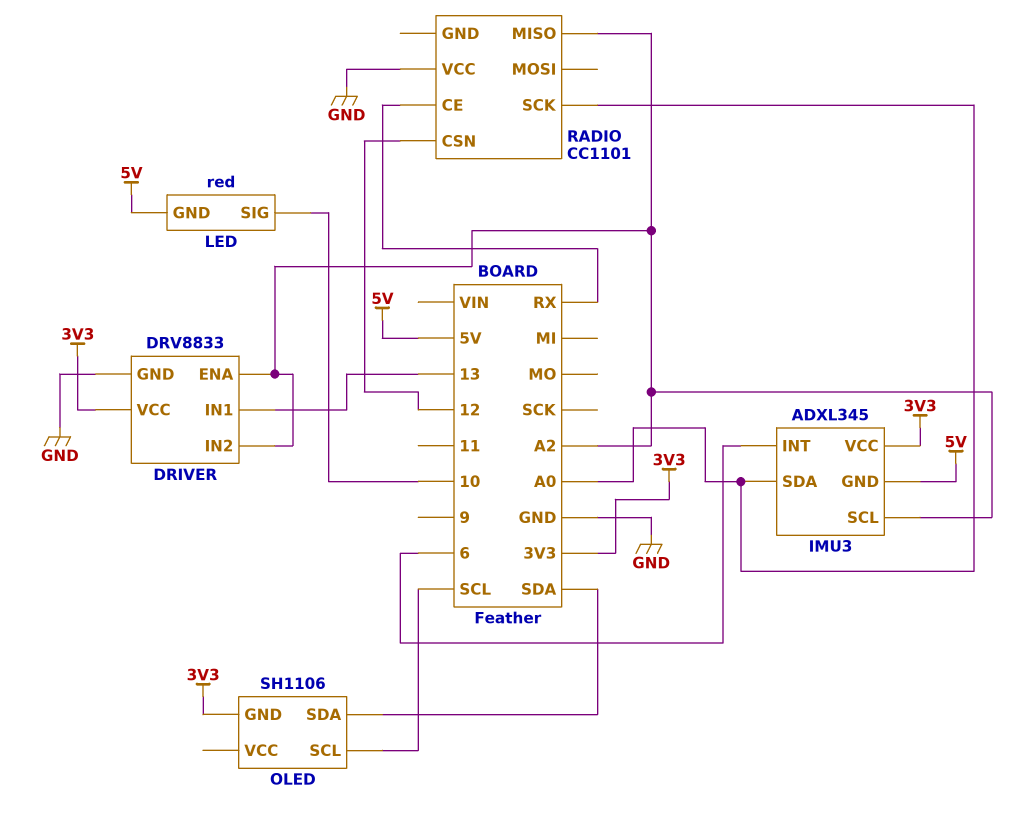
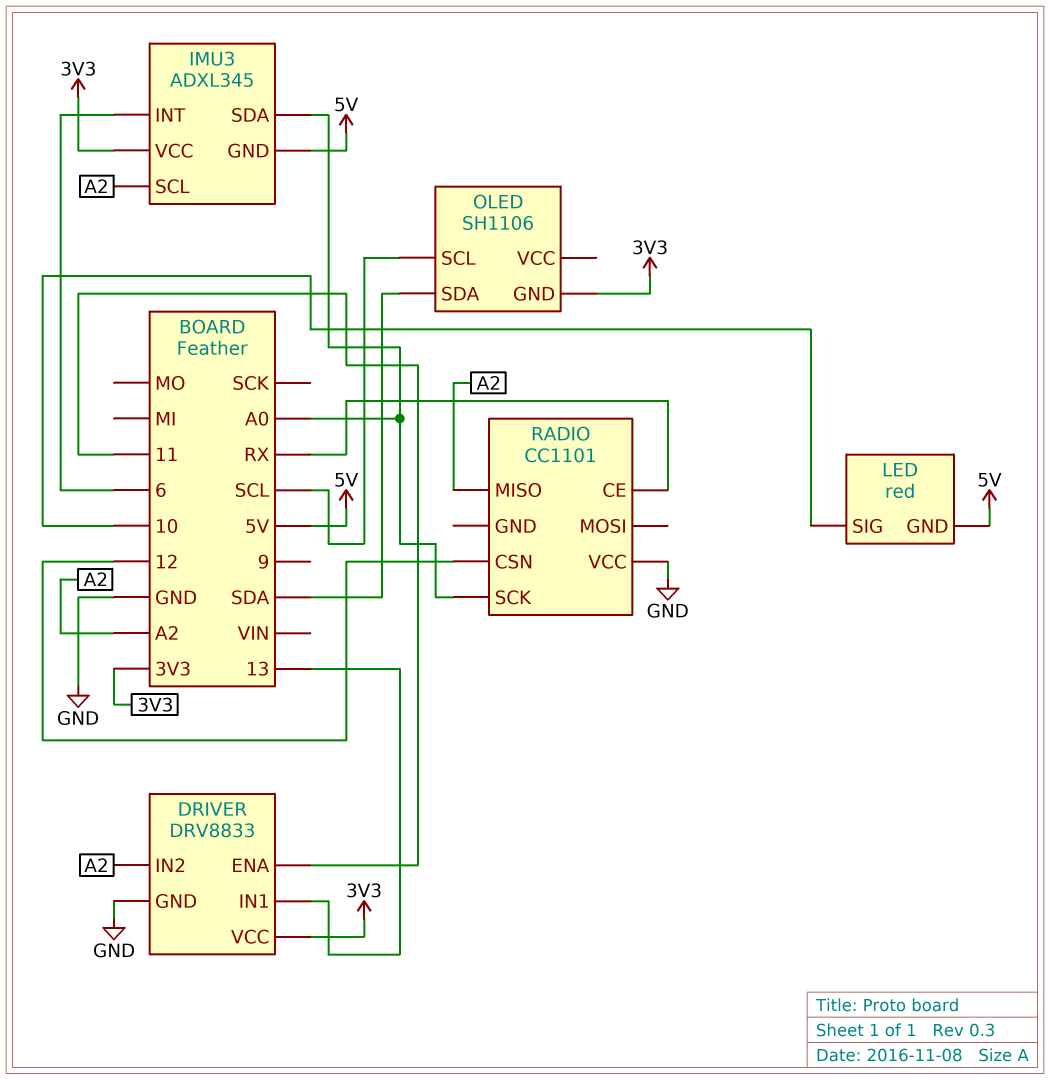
DRIVER pin ENA: A2 -> 11

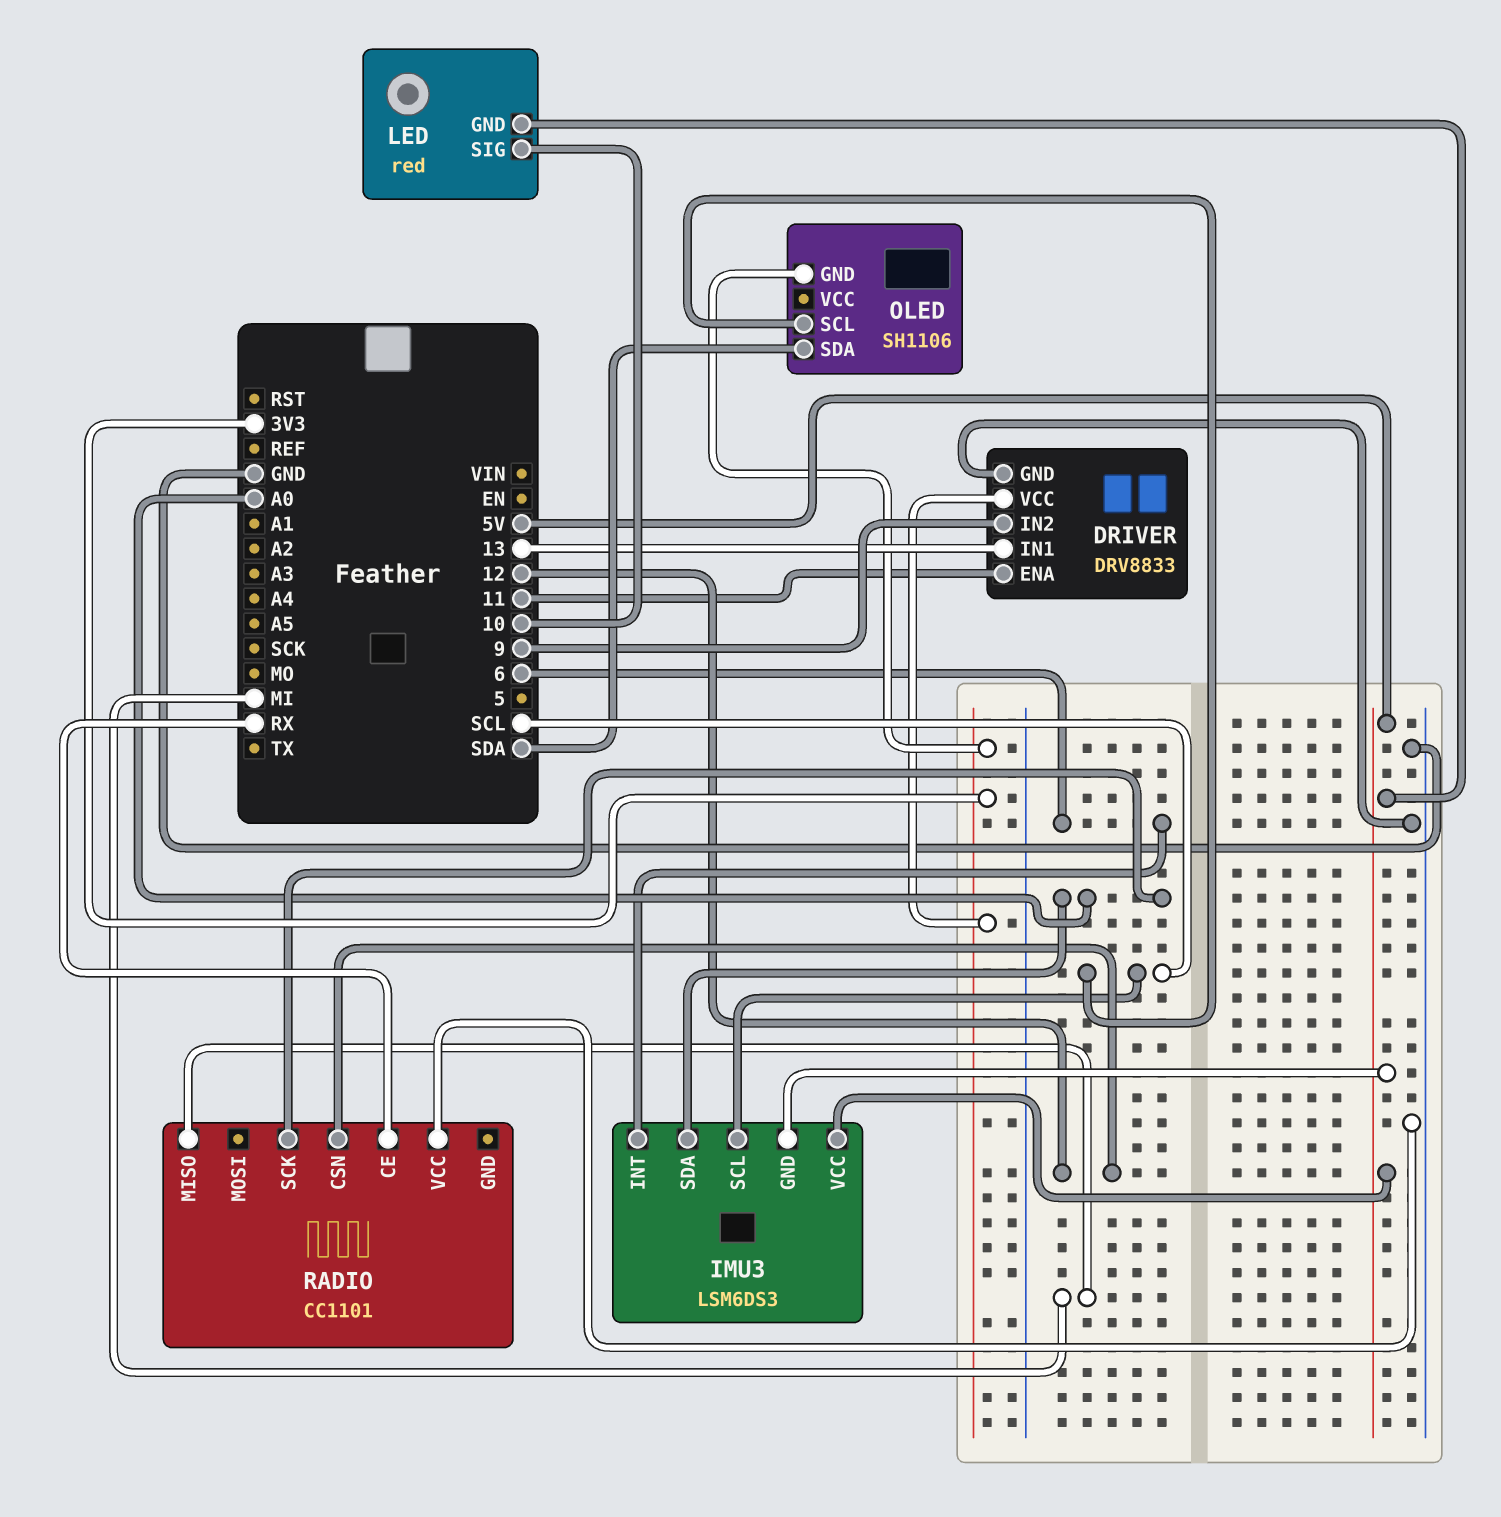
DRIVER pin IN2: A2 -> 9
IMU3: ADXL345 -> LSM6DS3
IMU3 pin SCL: A2 -> SCL
IMU3 pin VCC: 3V3 -> 5V
RADIO pin MISO: A2 -> MI

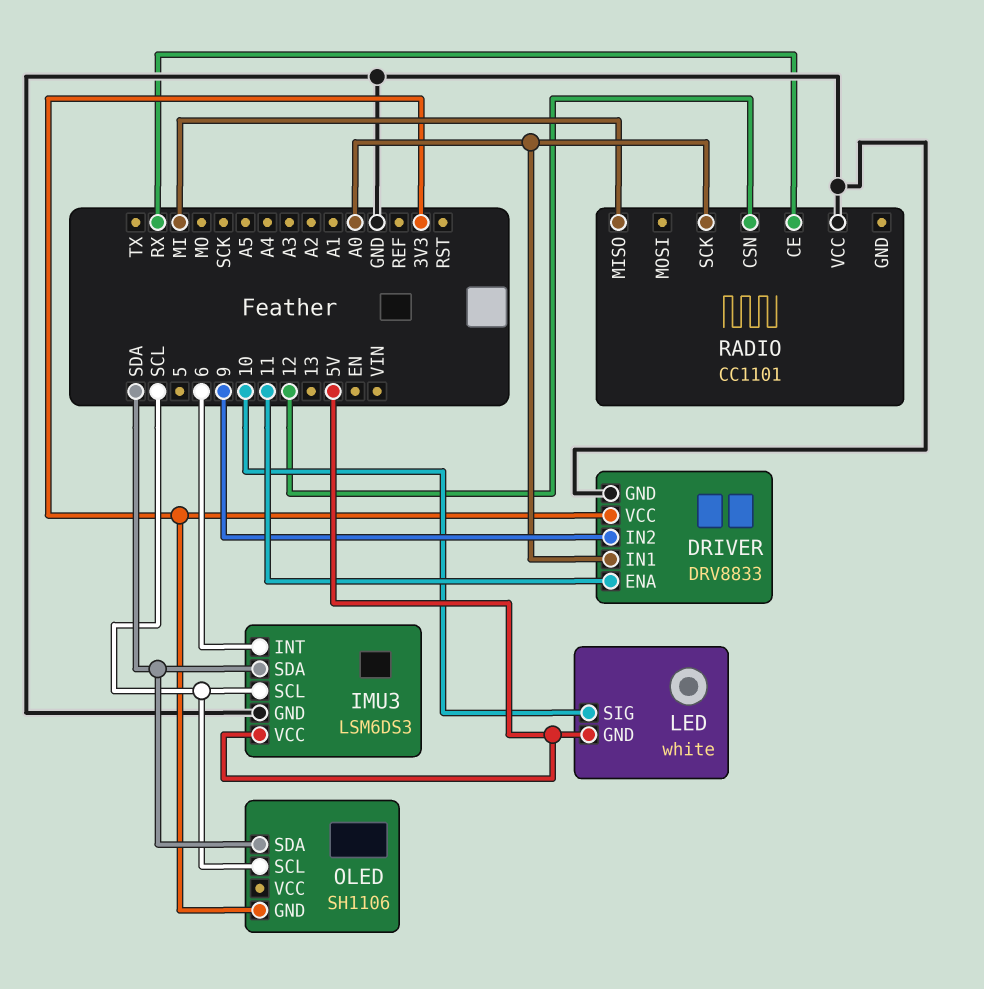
DRIVER pin IN1: 13 -> A0
IMU3 pin GND: 5V -> GND
IMU3 pin SDA: A0 -> SDA
LED: red -> white

